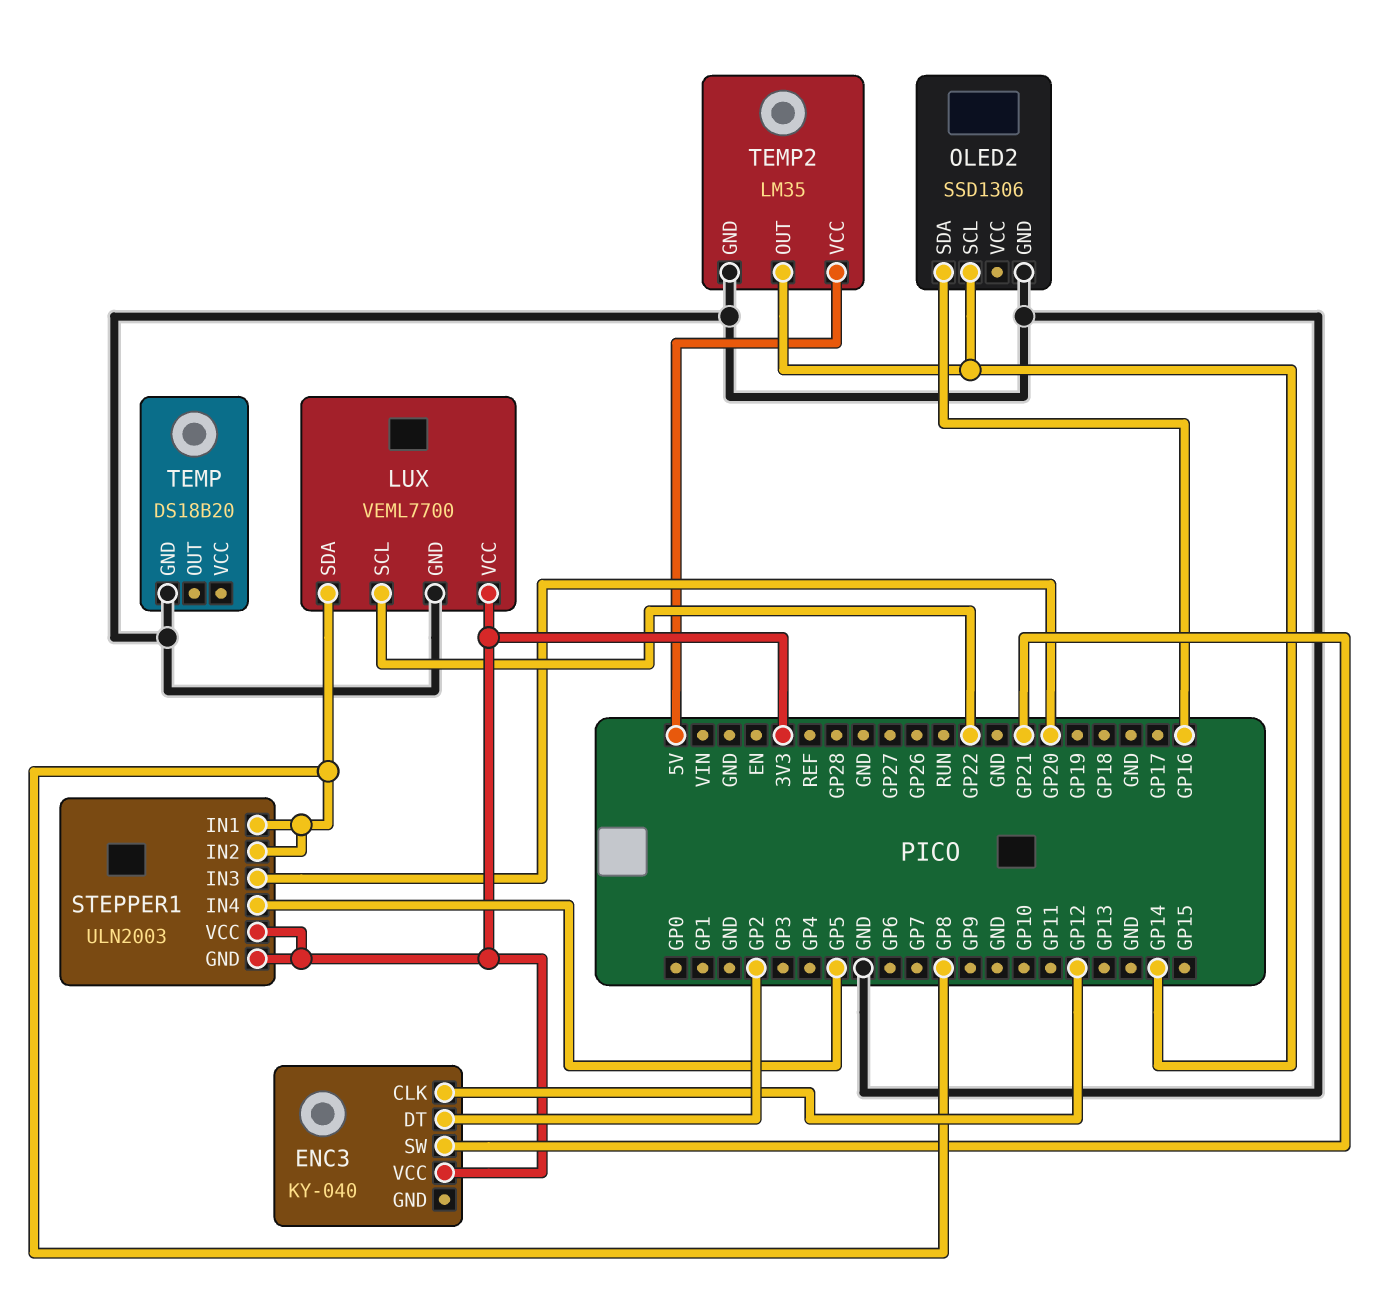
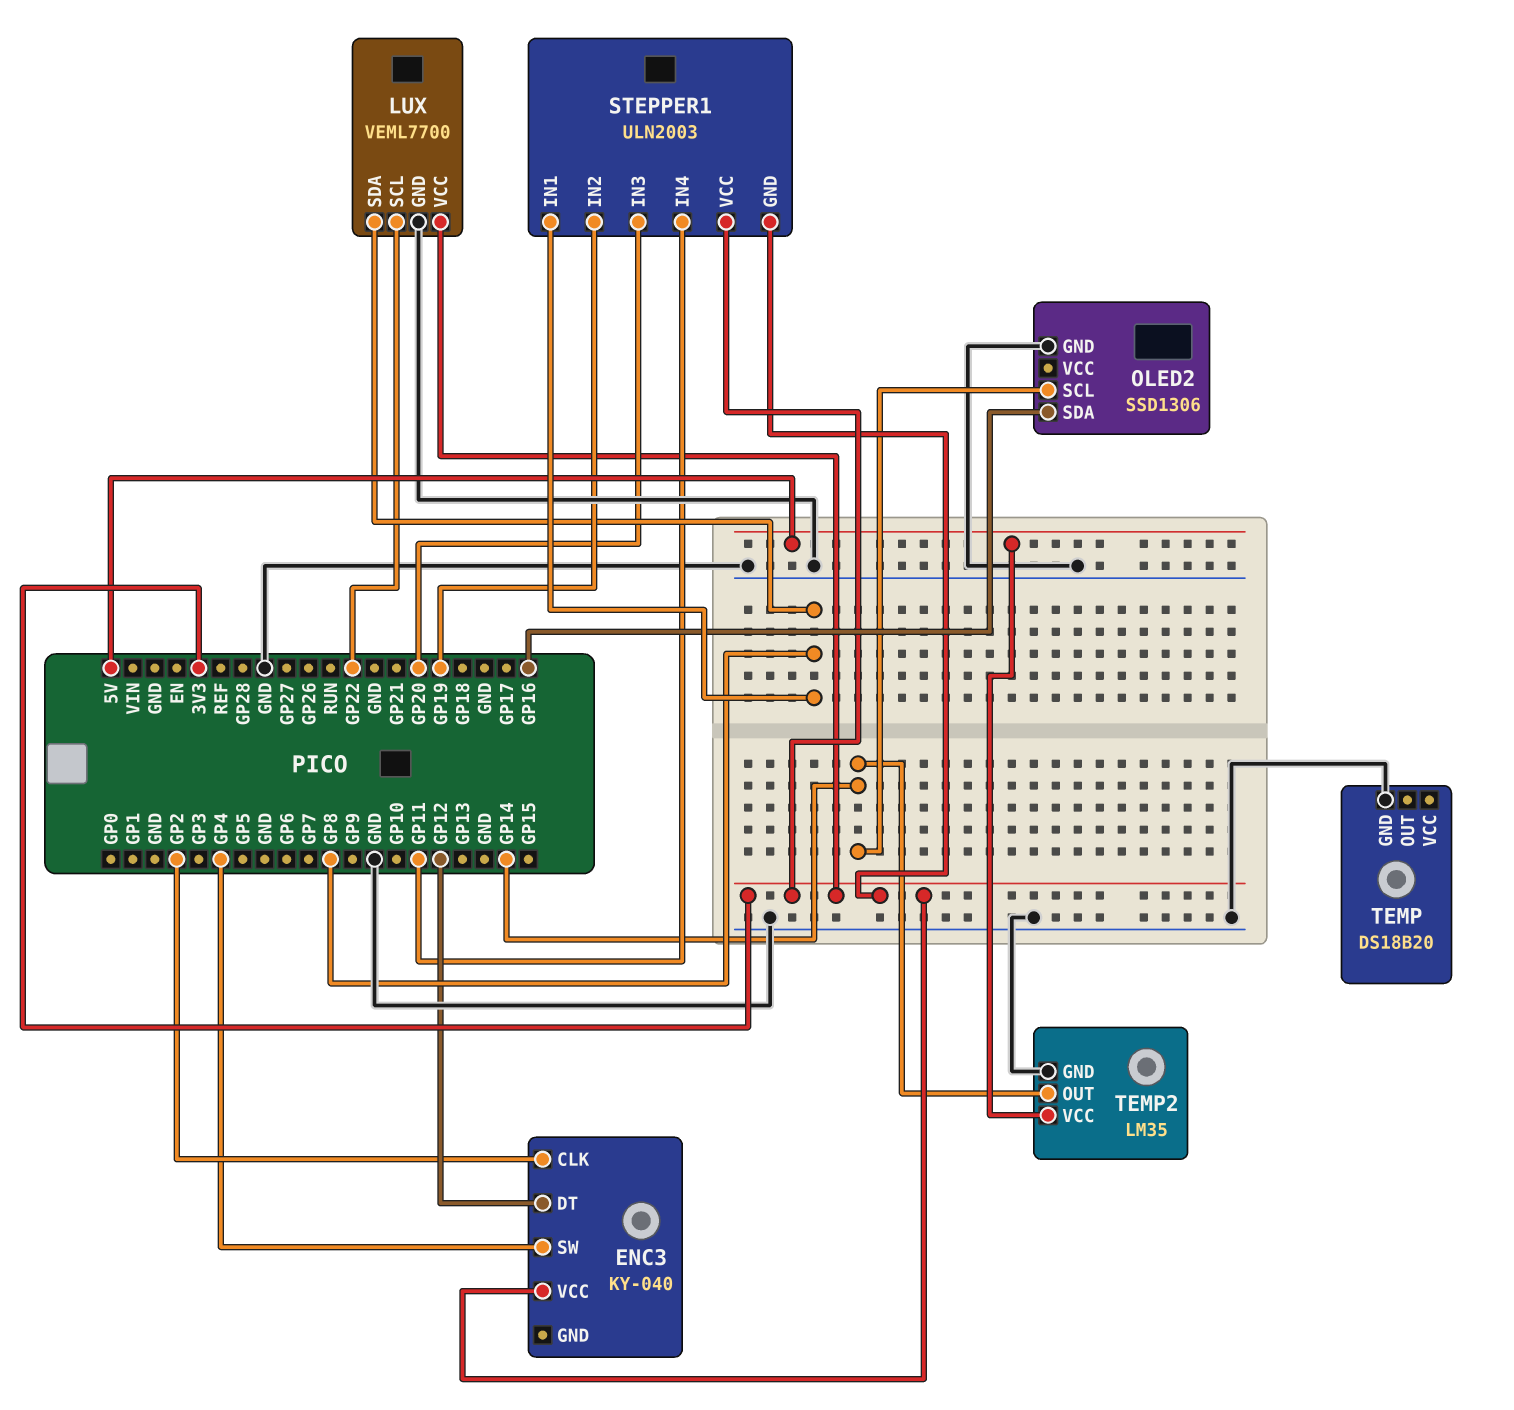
ENC3 pin CLK: GP12 -> GP2
ENC3 pin DT: GP2 -> GP12
ENC3 pin SW: GP21 -> GP4
STEPPER1 pin IN2: GP8 -> GP19
STEPPER1 pin IN4: GP5 -> GP11

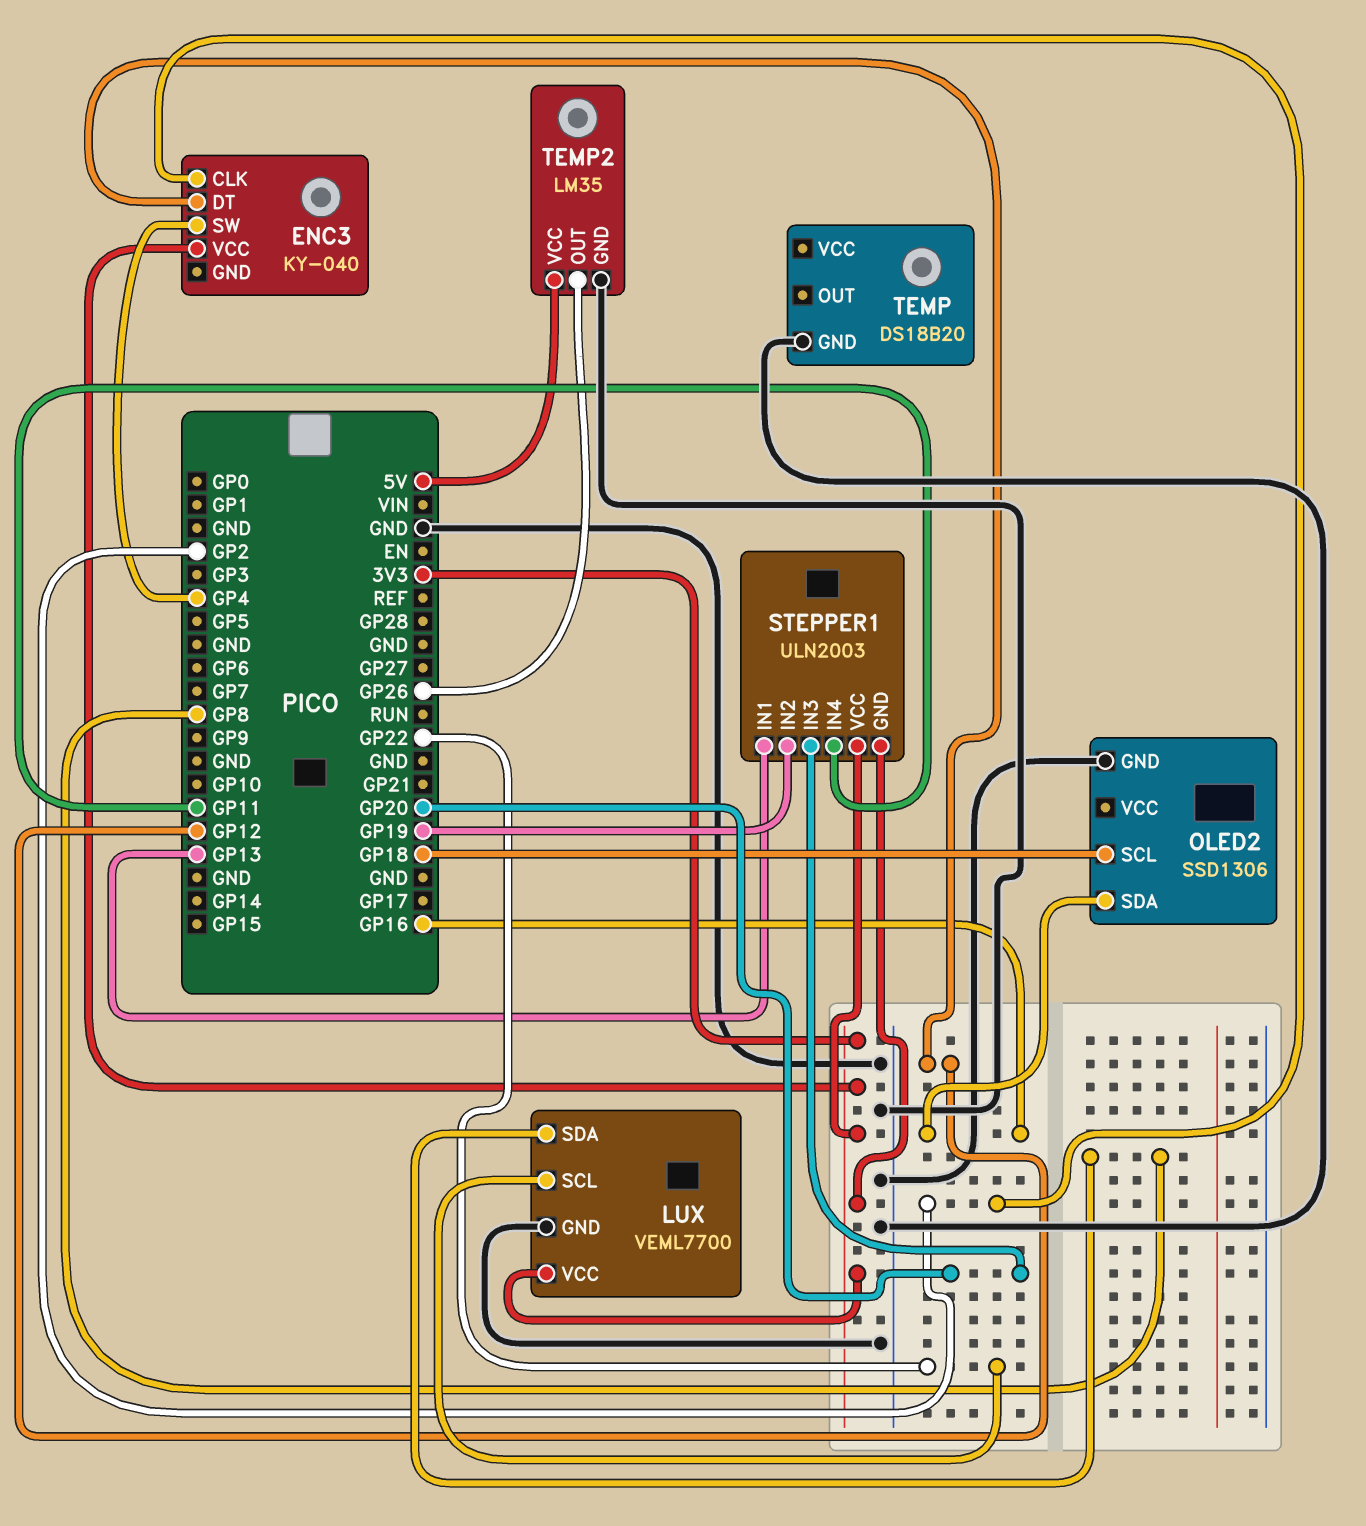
OLED2 pin SCL: GP14 -> GP18
STEPPER1 pin IN1: GP8 -> GP13
TEMP2 pin OUT: GP14 -> GP26

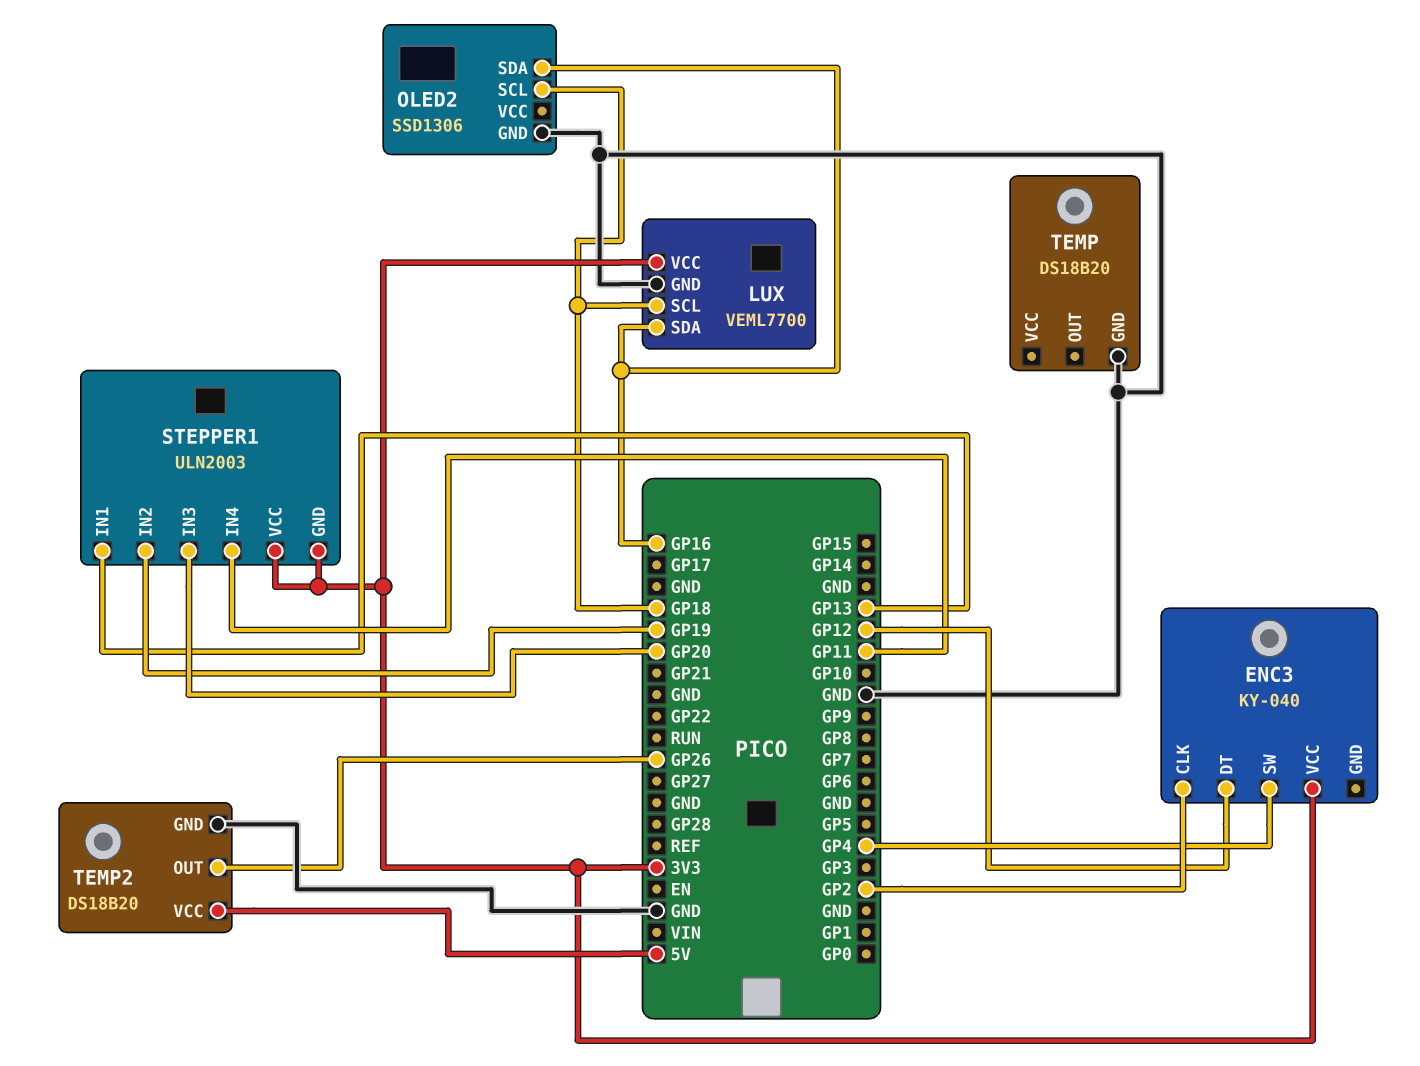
LUX pin SCL: GP22 -> GP18
LUX pin SDA: GP8 -> GP16
TEMP2: LM35 -> DS18B20

